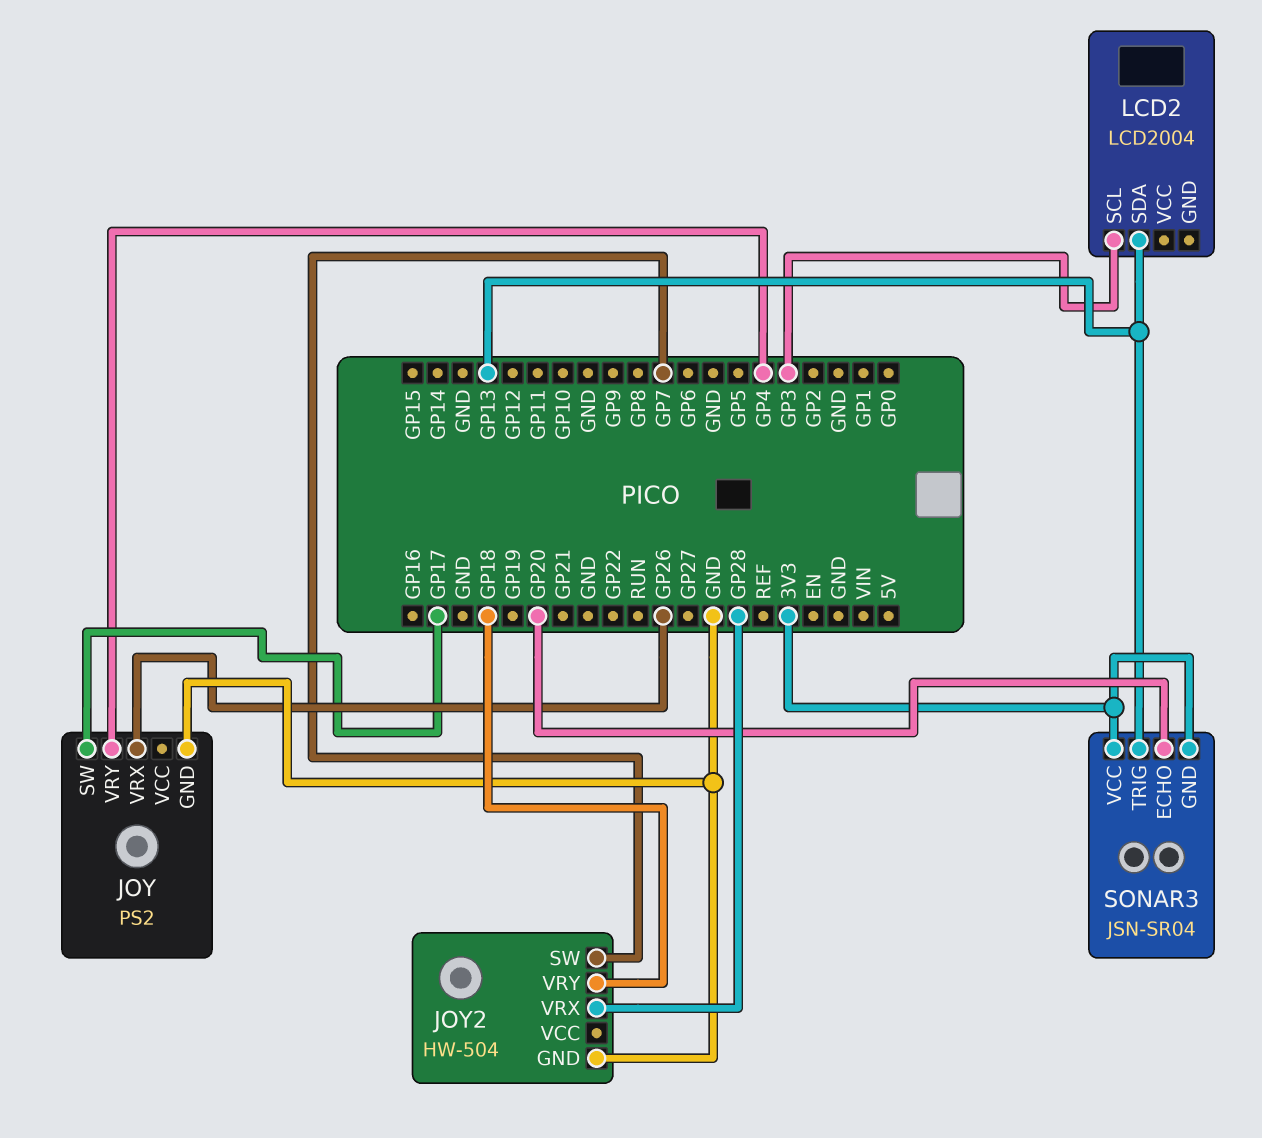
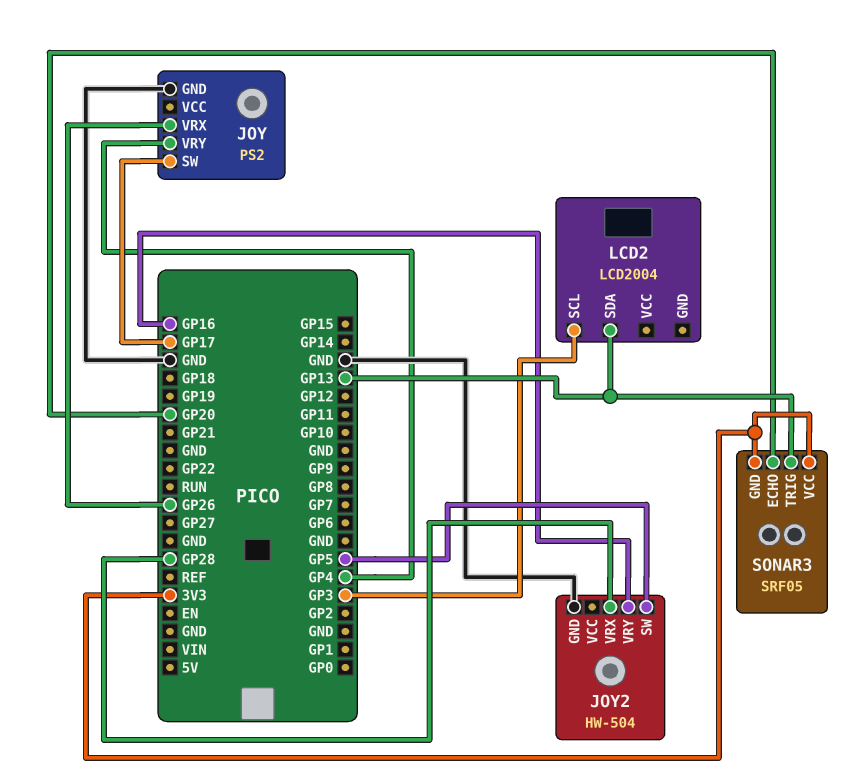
JOY2 pin SW: GP7 -> GP5
JOY2 pin VRY: GP18 -> GP16
SONAR3: JSN-SR04 -> SRF05

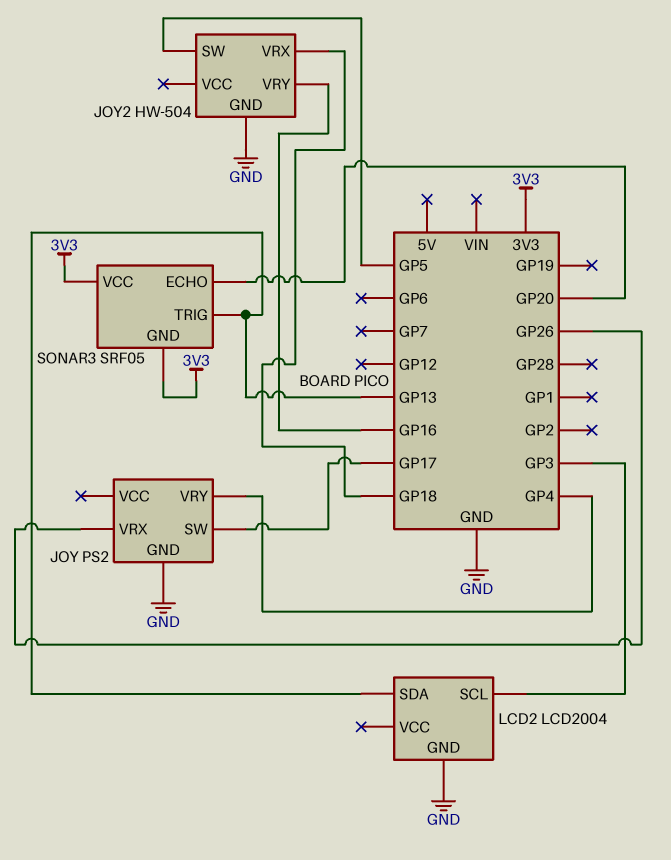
JOY2 pin VRX: GP28 -> GP18
LCD2 pin GND: none -> GND

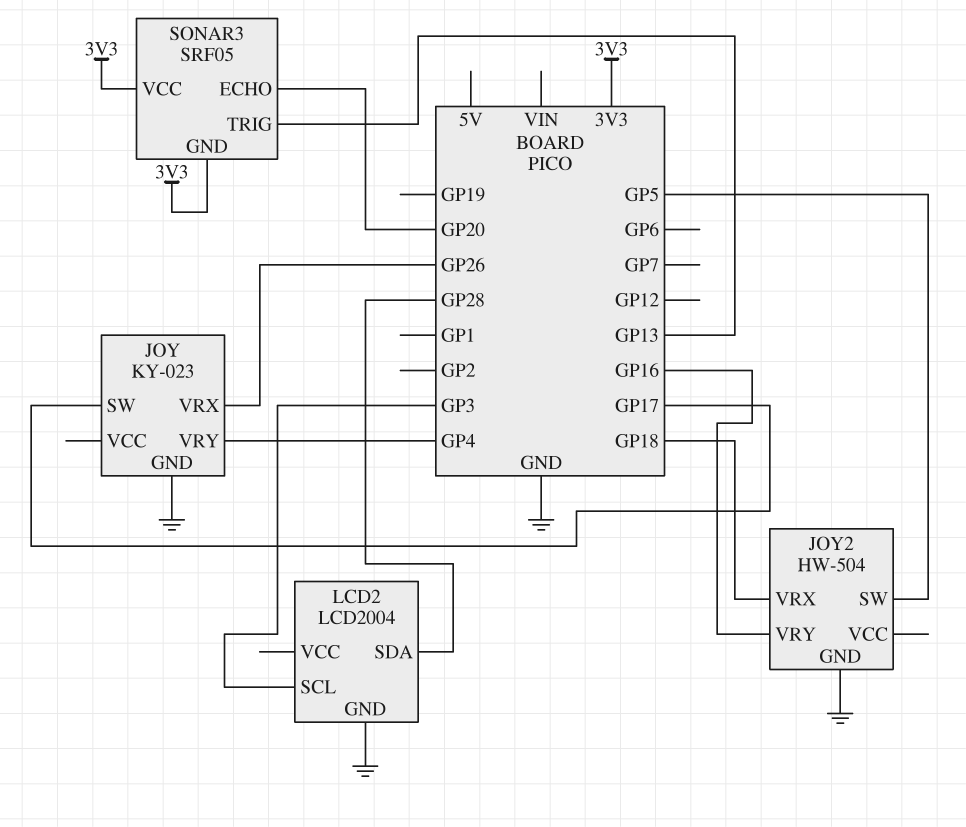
JOY: PS2 -> KY-023
LCD2 pin SDA: GP13 -> GP28

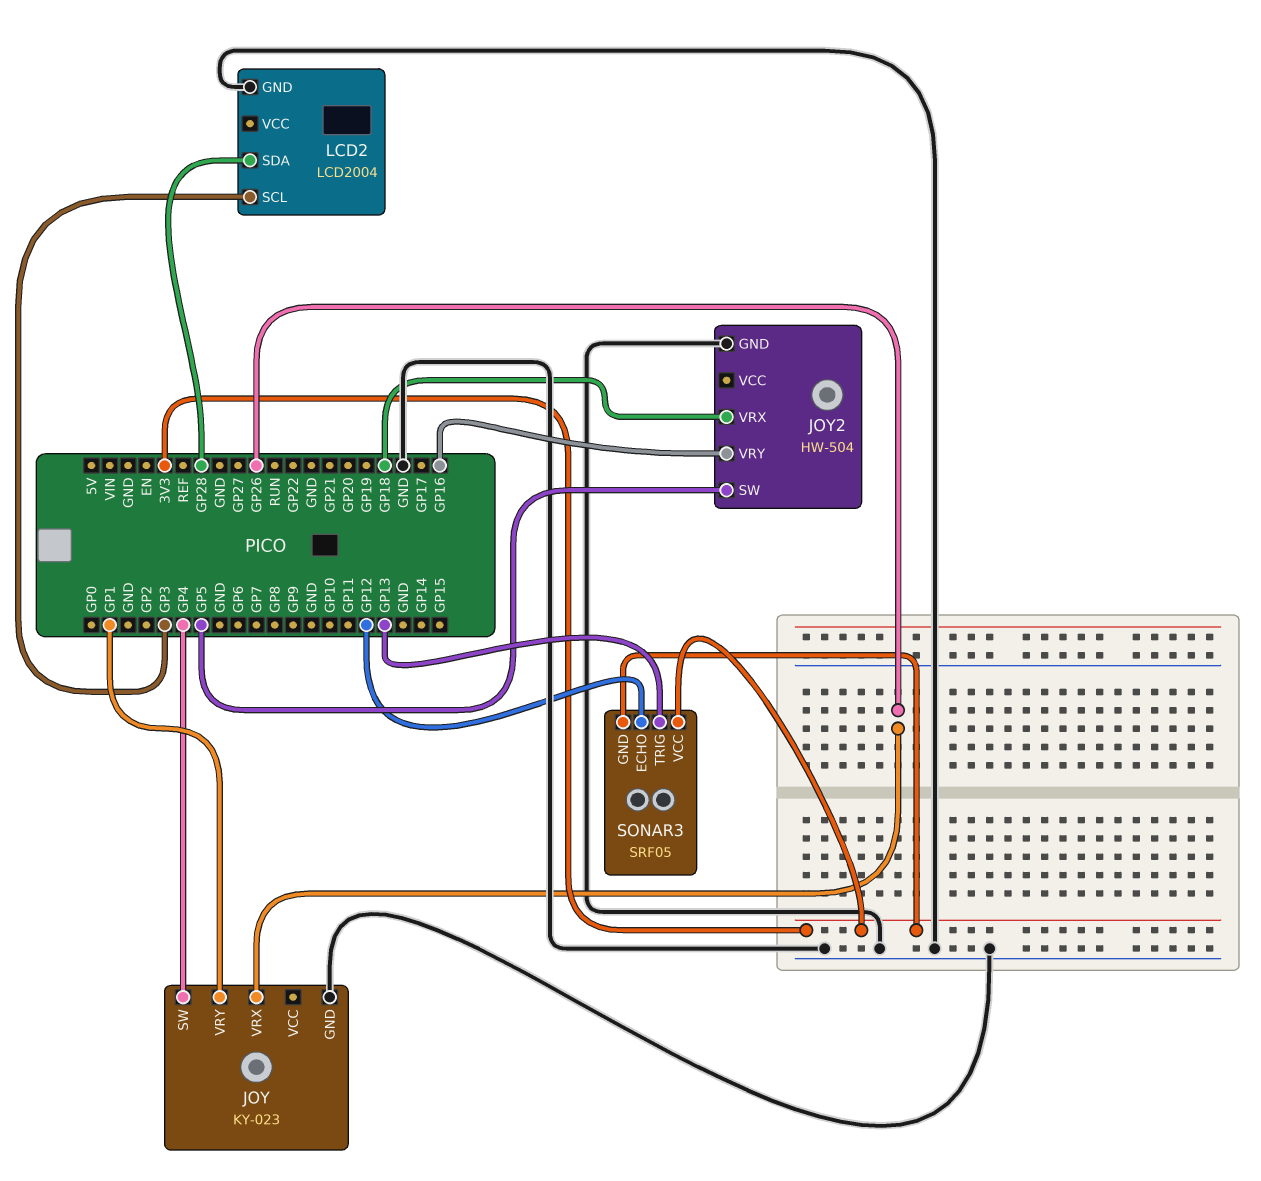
JOY pin SW: GP17 -> GP4
JOY pin VRY: GP4 -> GP1
SONAR3 pin ECHO: GP20 -> GP12

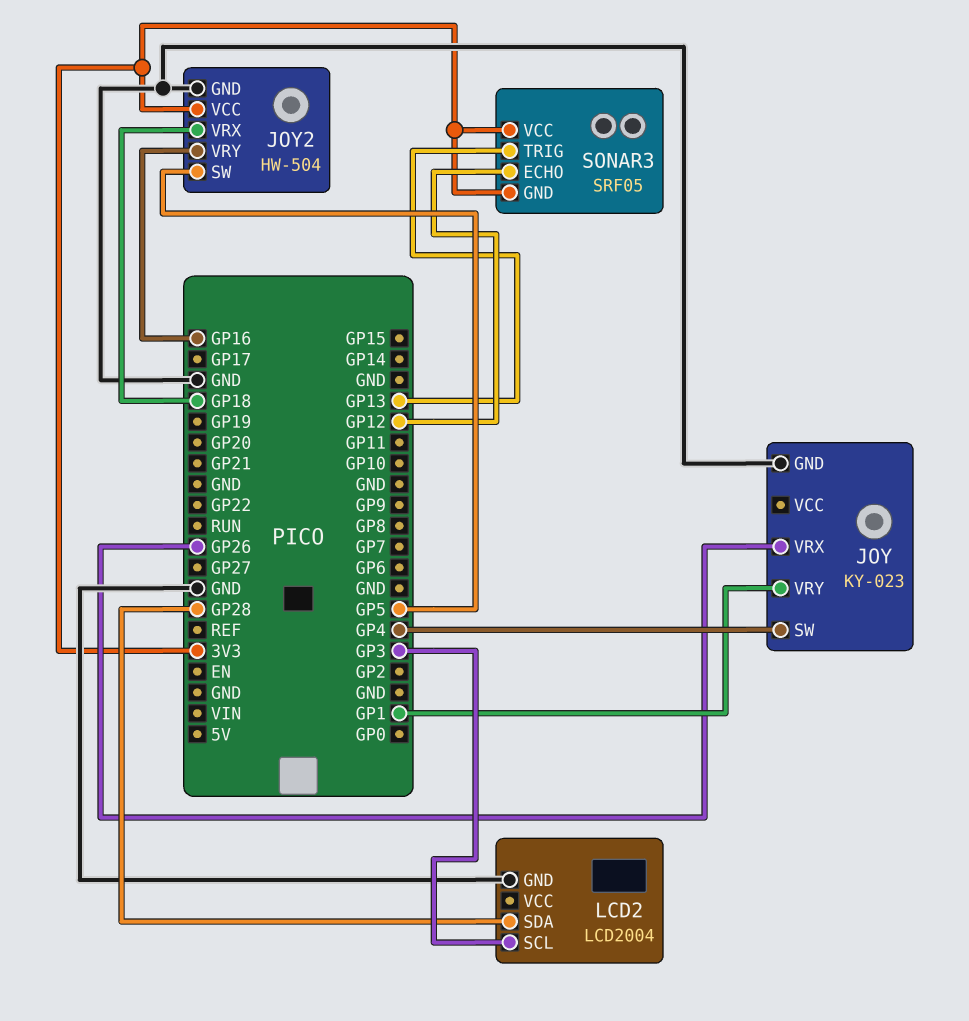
JOY2 pin VCC: none -> 3V3

